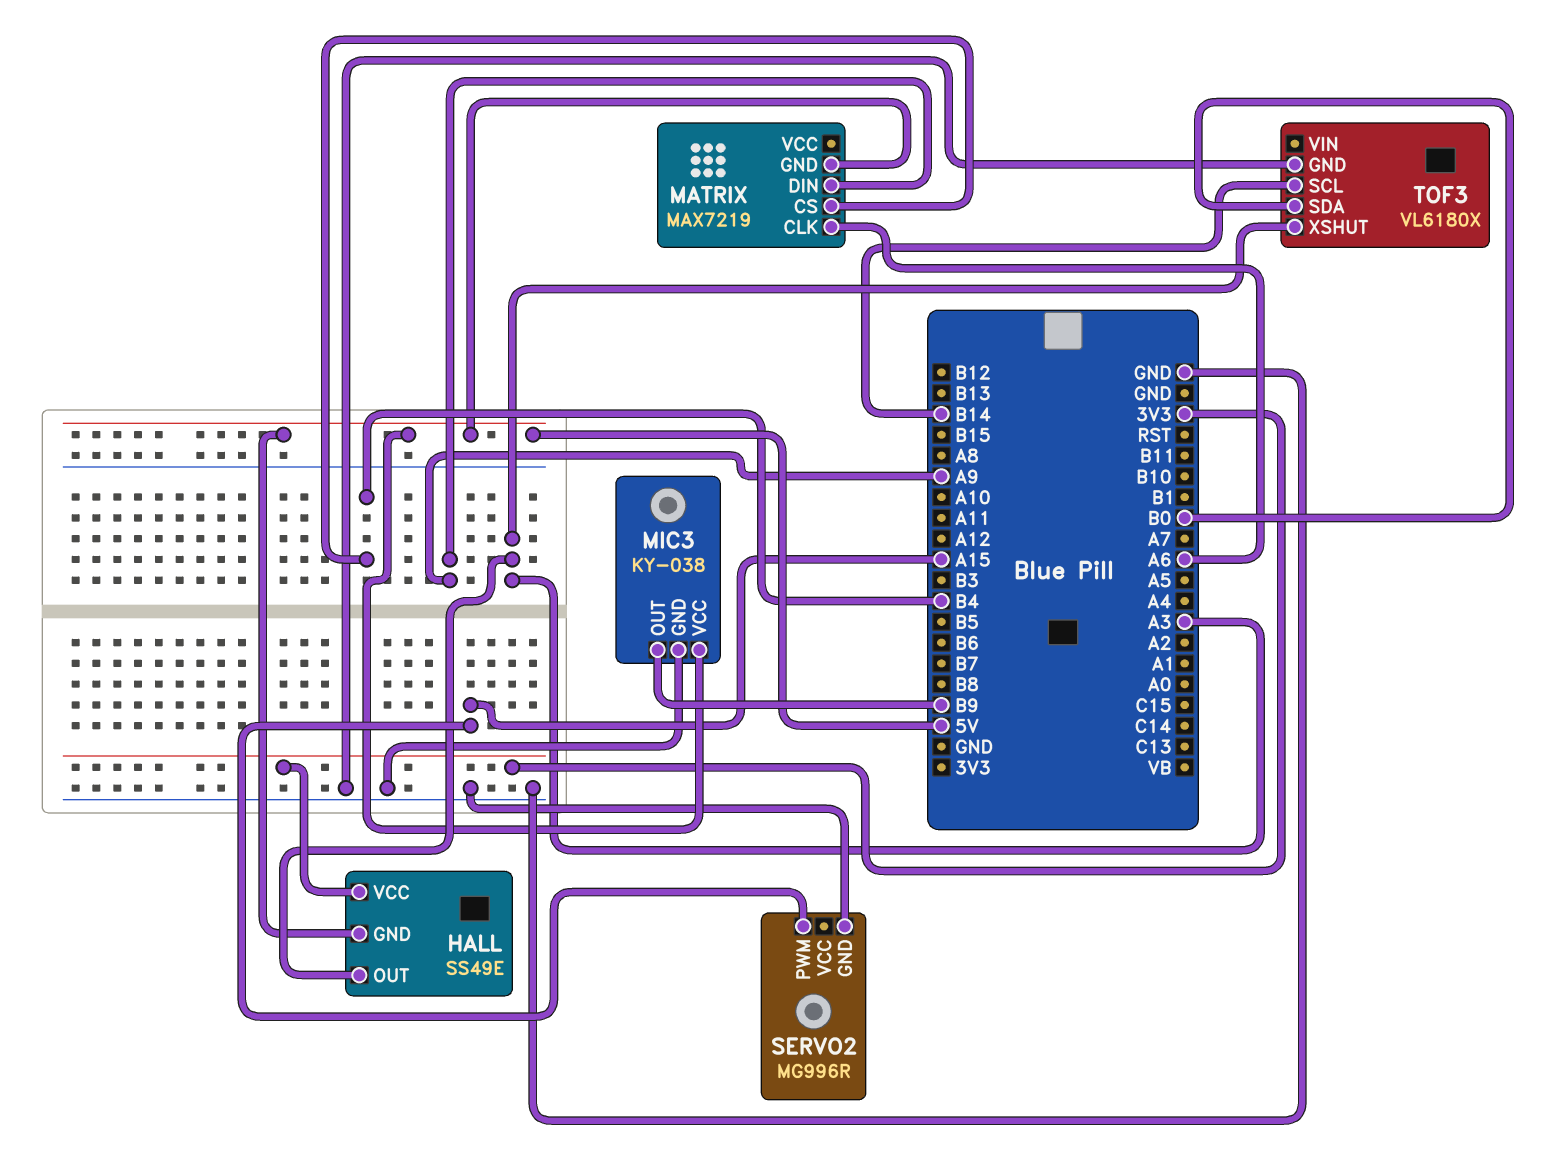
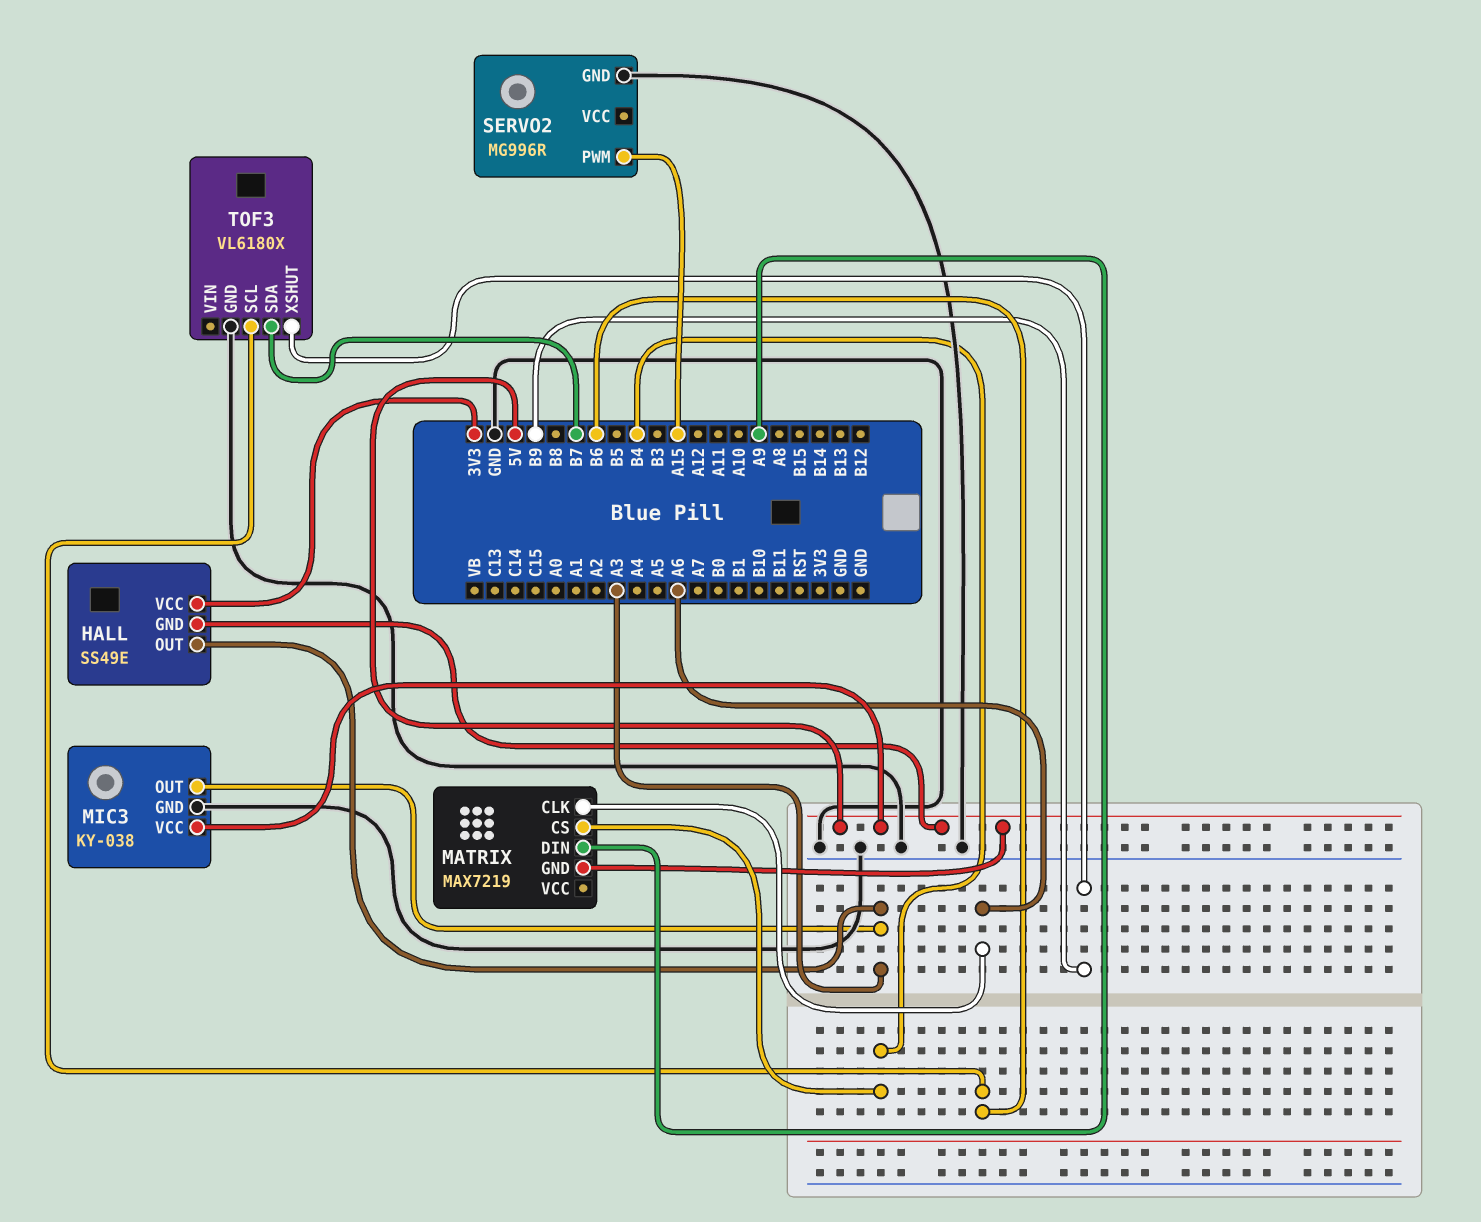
MIC3 pin OUT: B9 -> A3
TOF3 pin SCL: B14 -> B6
TOF3 pin SDA: B0 -> B7
TOF3 pin XSHUT: A3 -> B9

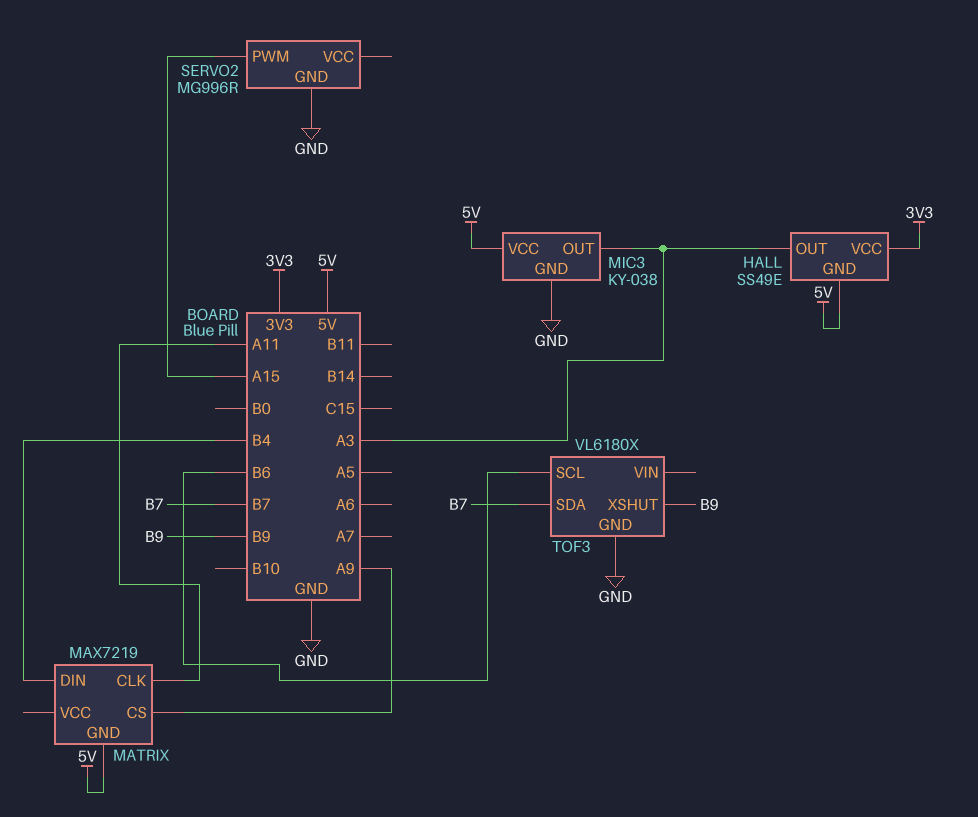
MATRIX pin CLK: A6 -> A11
MATRIX pin CS: B4 -> A9
MATRIX pin DIN: A9 -> B4

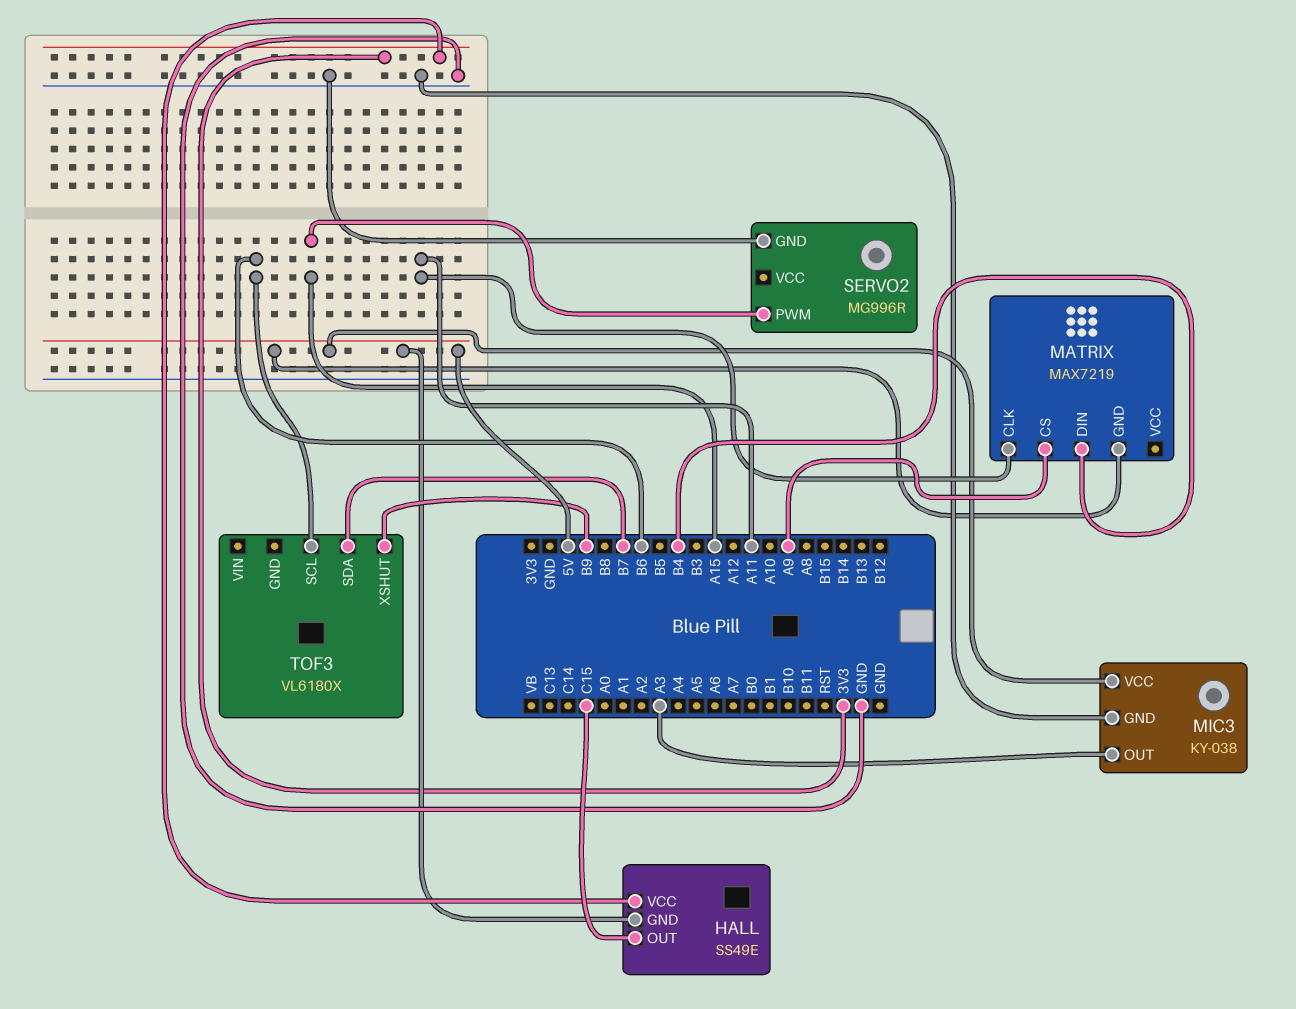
HALL pin OUT: A3 -> C15
TOF3 pin GND: GND -> none

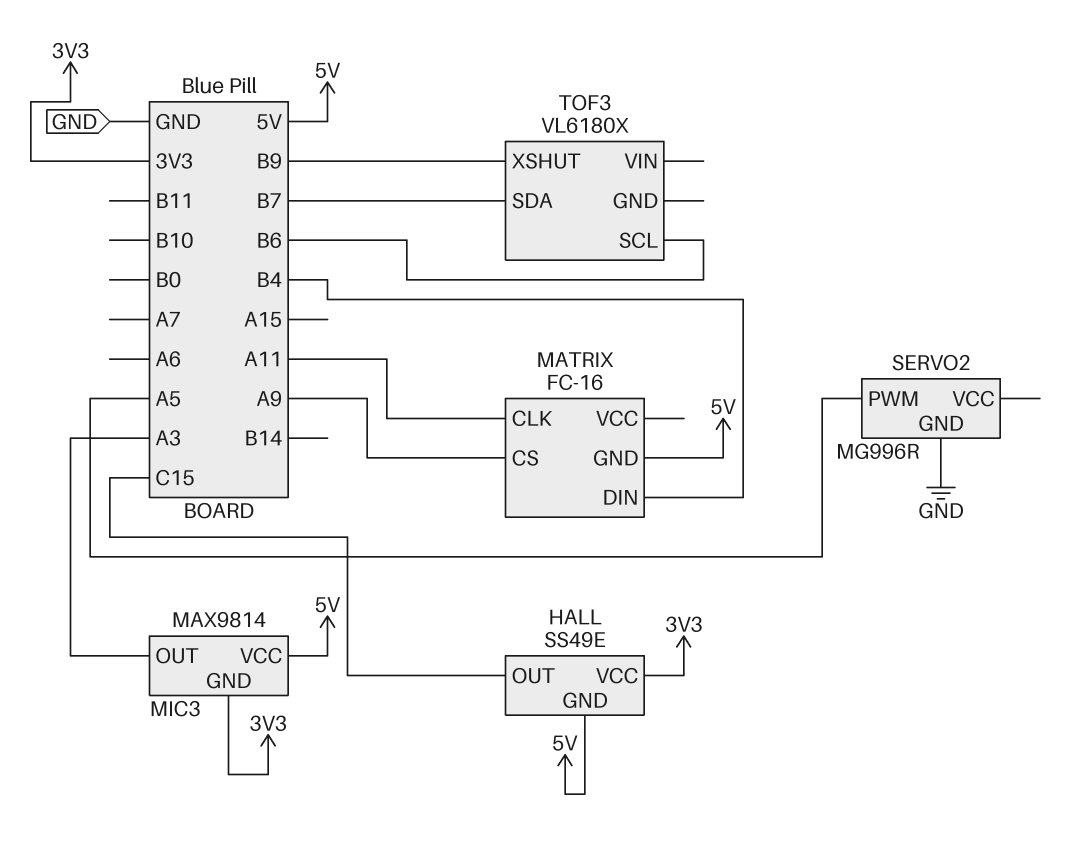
MATRIX: MAX7219 -> FC-16
MIC3: KY-038 -> MAX9814
MIC3 pin GND: GND -> 3V3
SERVO2 pin PWM: A15 -> A5

